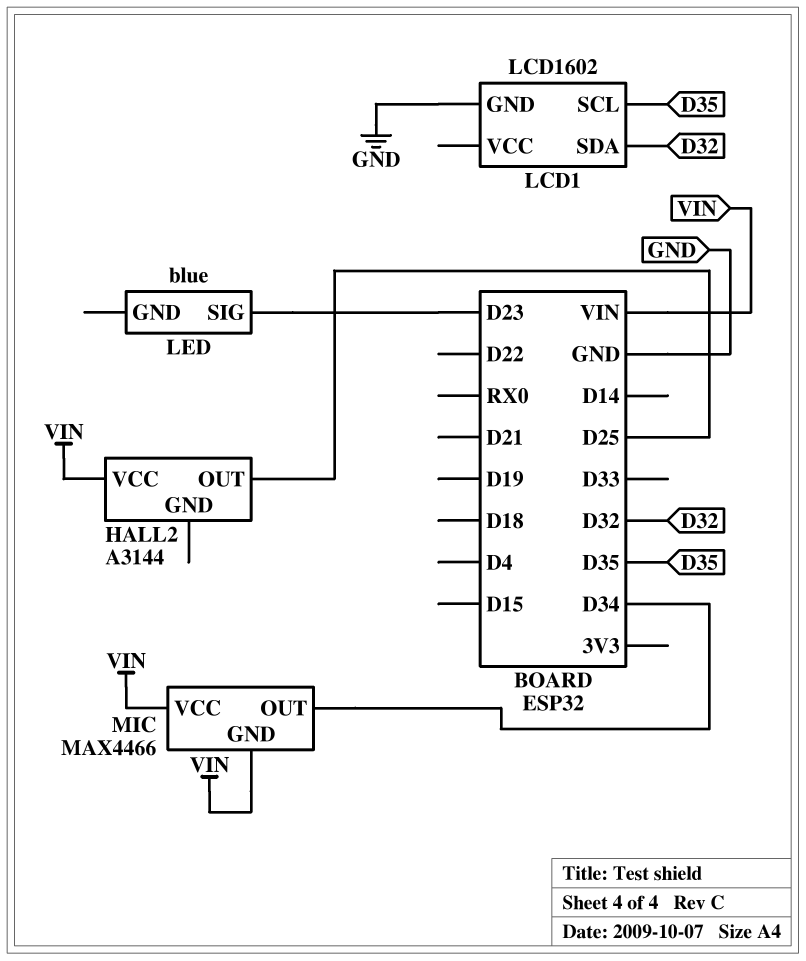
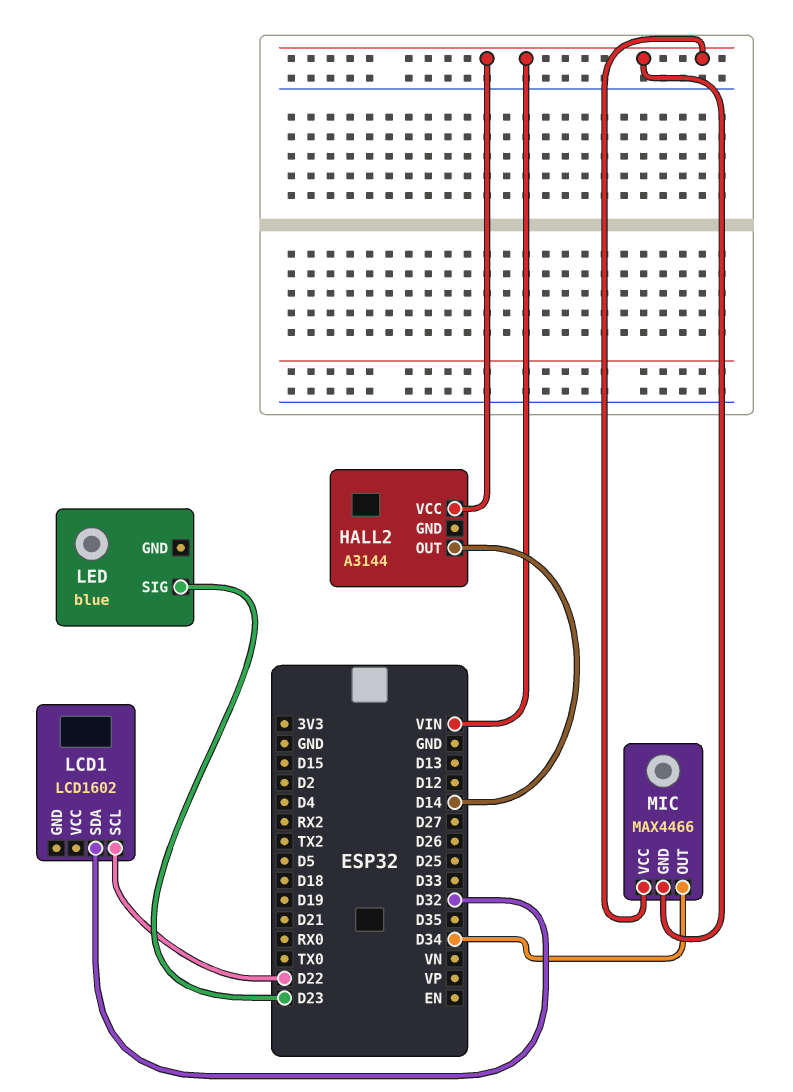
HALL2 pin OUT: D25 -> D14
LCD1 pin GND: GND -> none
LCD1 pin SCL: D35 -> D22

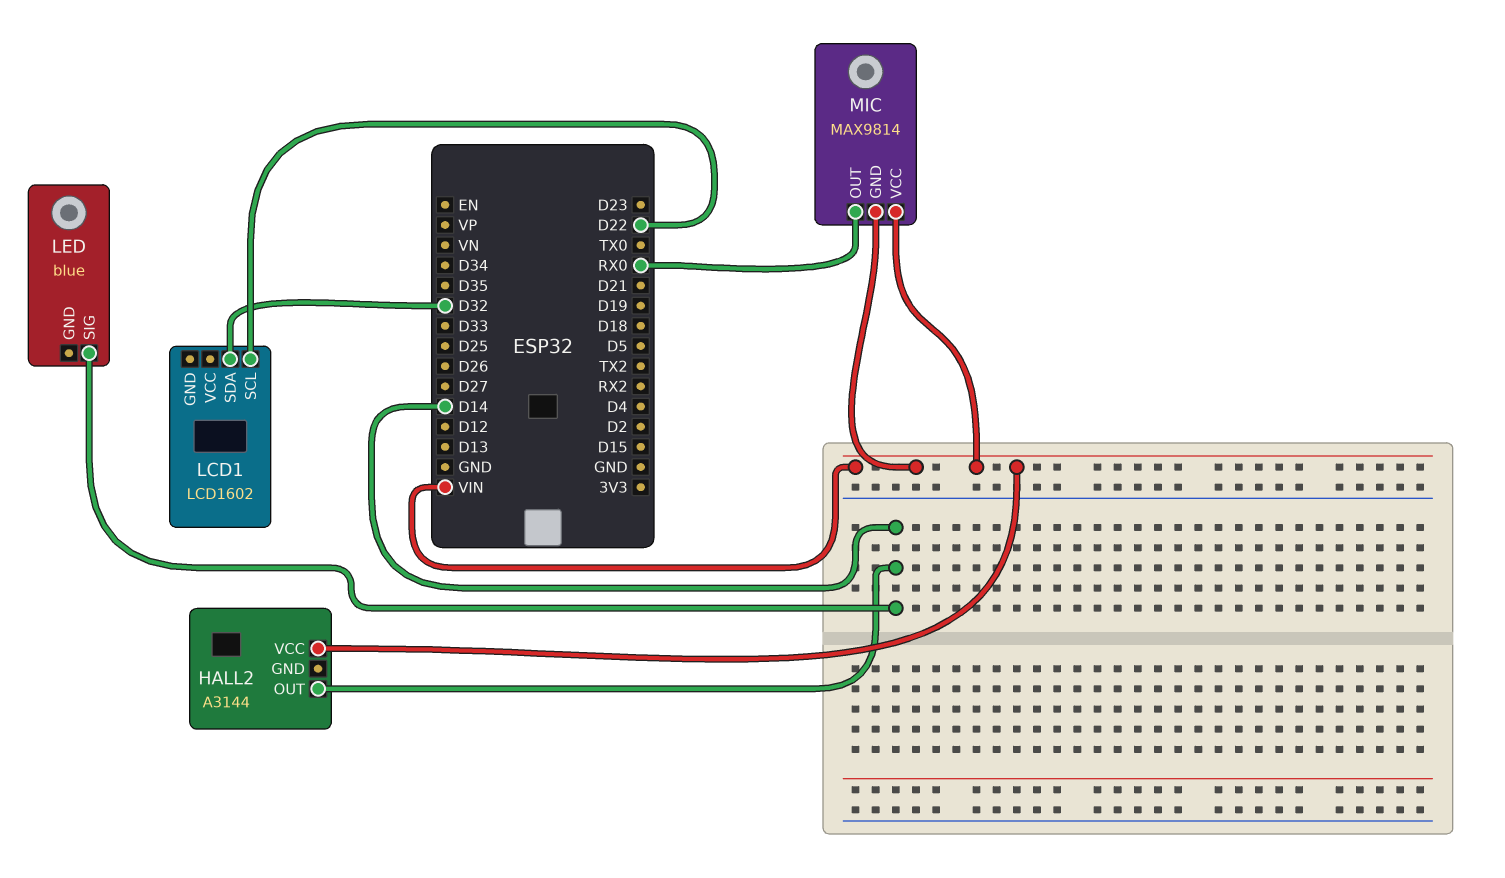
LED pin SIG: D23 -> D14
MIC: MAX4466 -> MAX9814
MIC pin OUT: D34 -> RX0

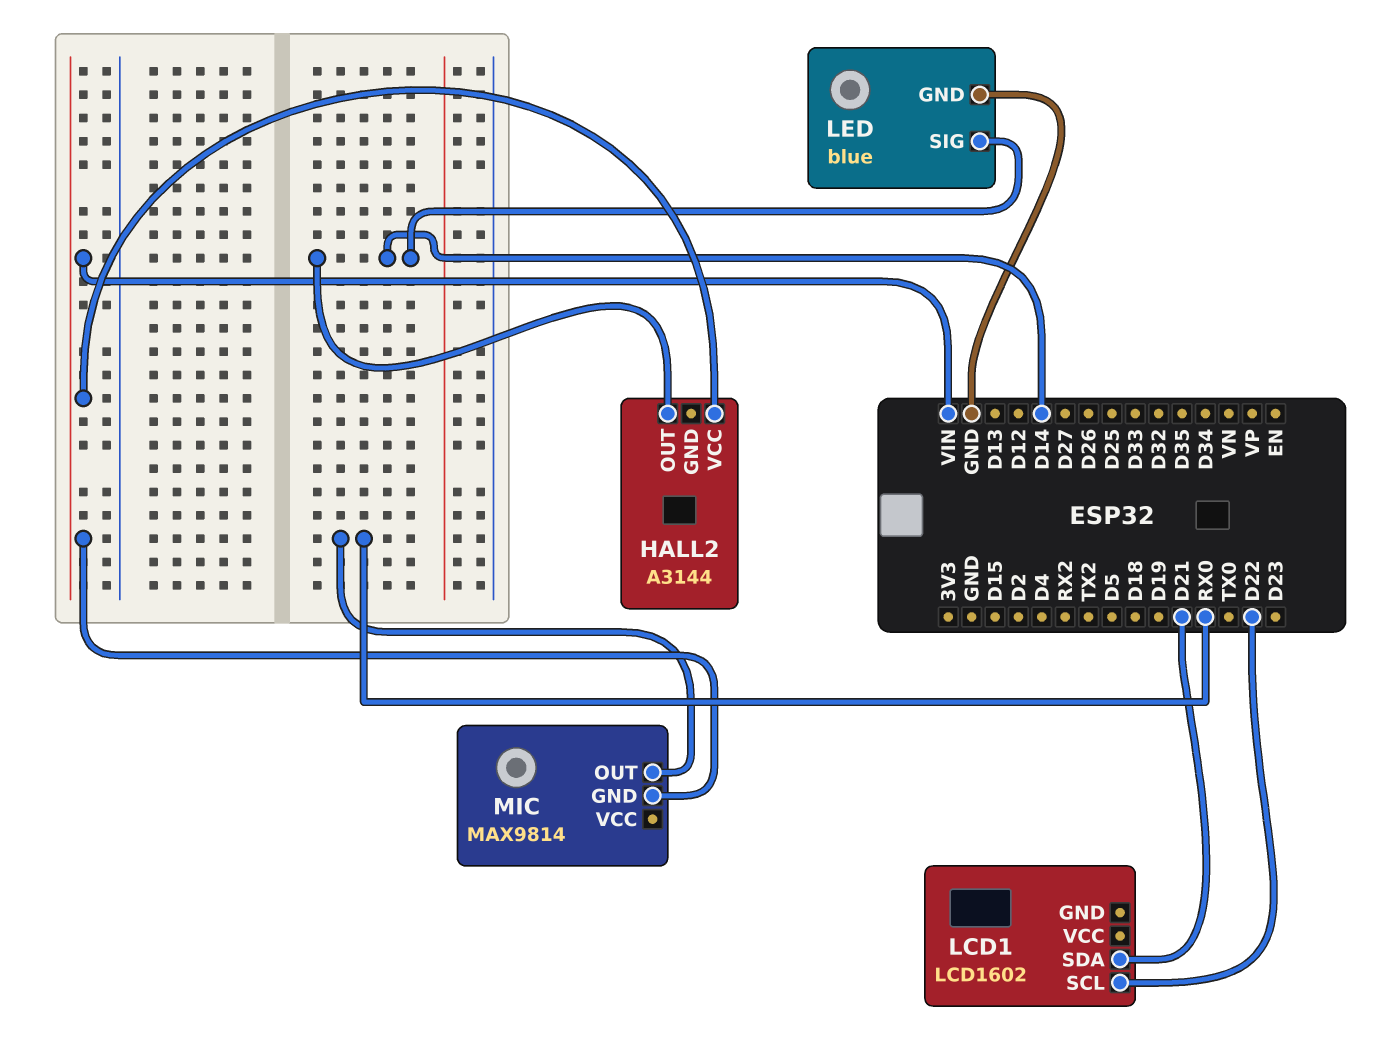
LCD1 pin SDA: D32 -> D21
LED pin GND: none -> GND
MIC pin VCC: VIN -> none

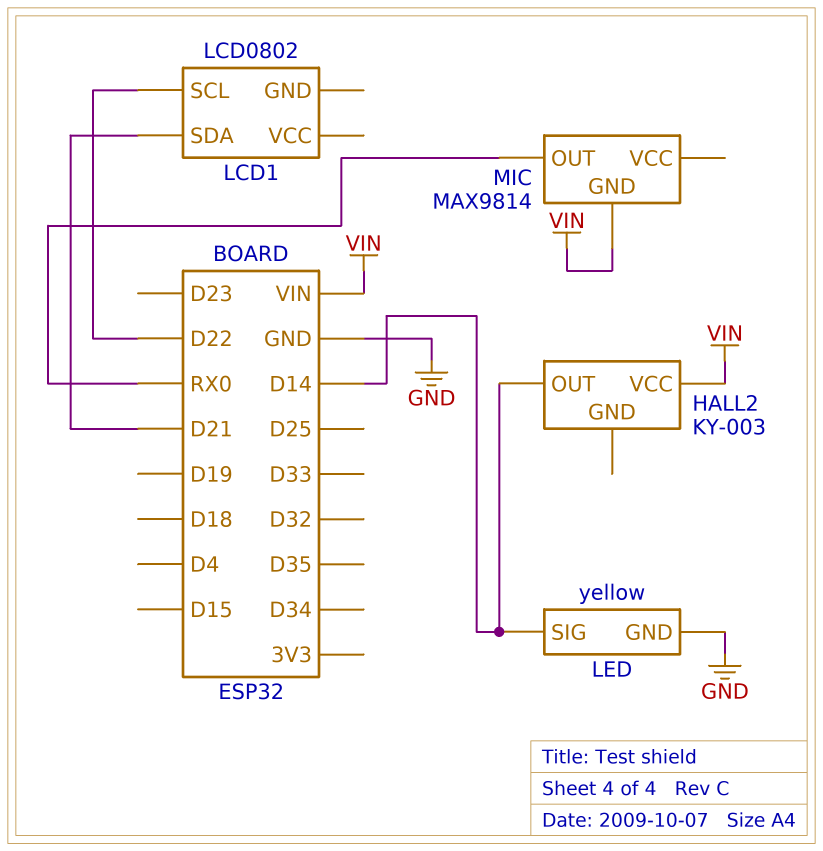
HALL2: A3144 -> KY-003
LCD1: LCD1602 -> LCD0802
LED: blue -> yellow

